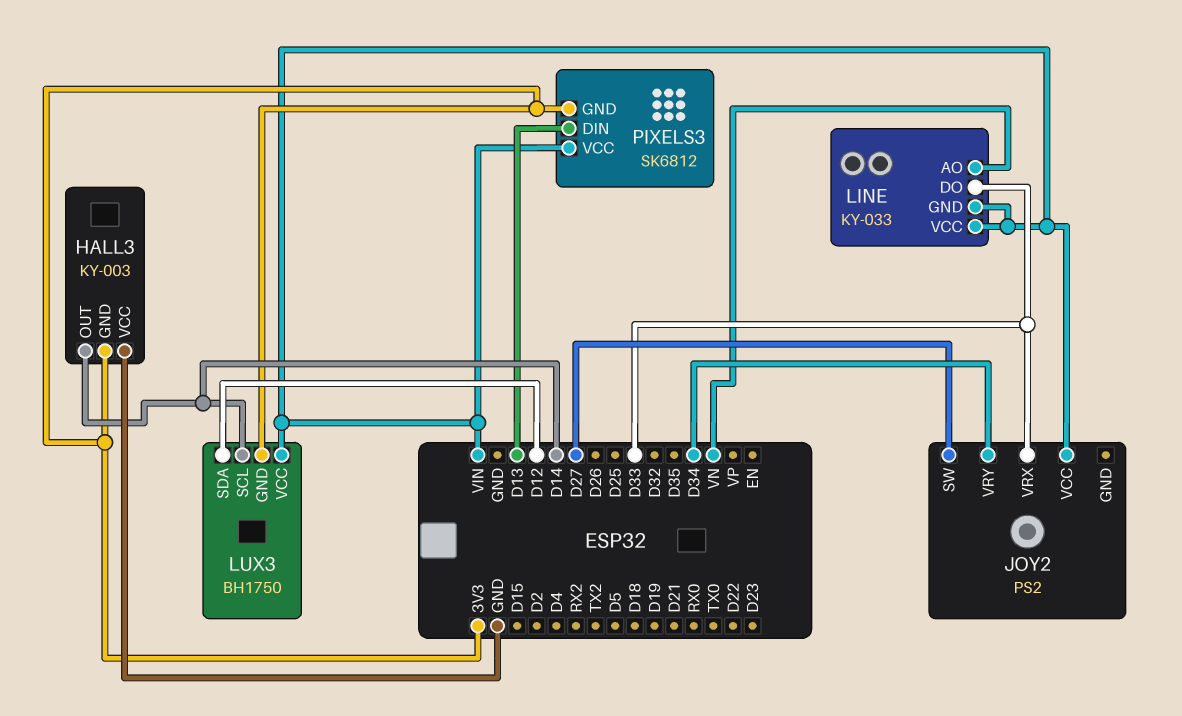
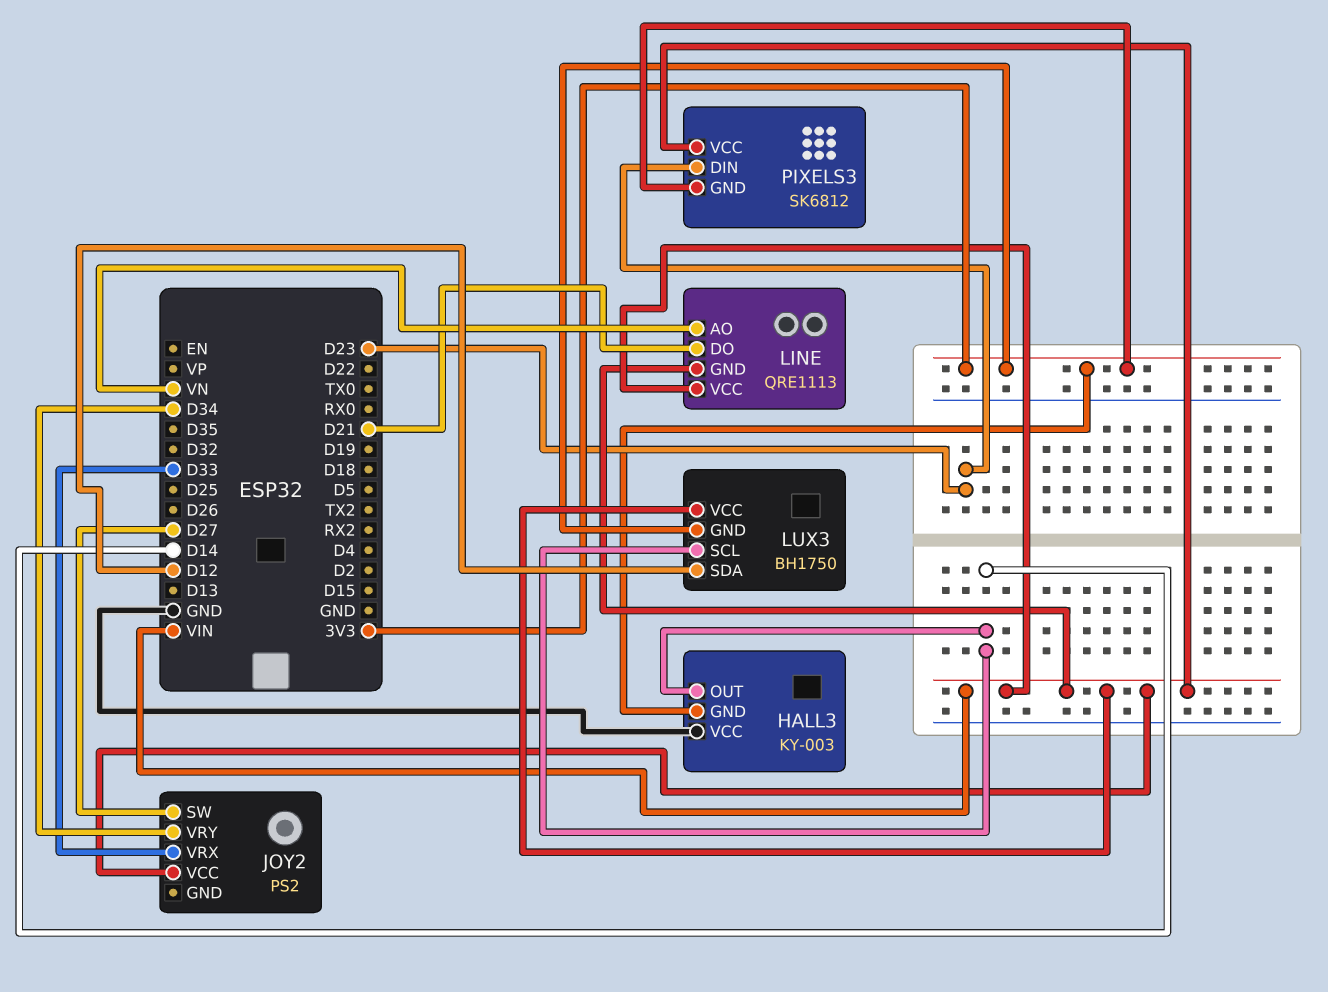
LINE: KY-033 -> QRE1113
LINE pin DO: D33 -> D21
PIXELS3 pin DIN: D13 -> D23

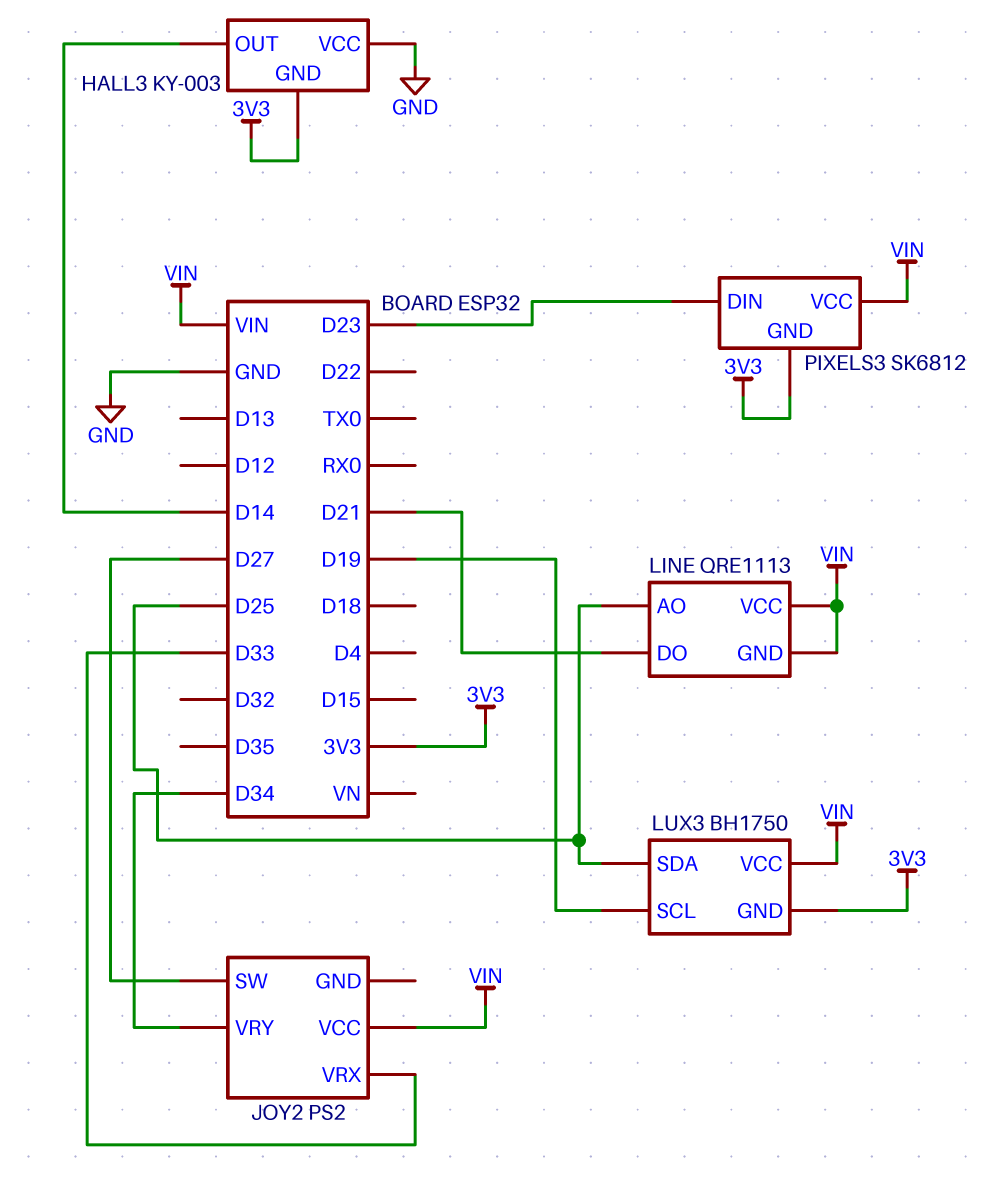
LINE pin AO: VN -> D25
LUX3 pin SCL: D14 -> D19
LUX3 pin SDA: D12 -> D25

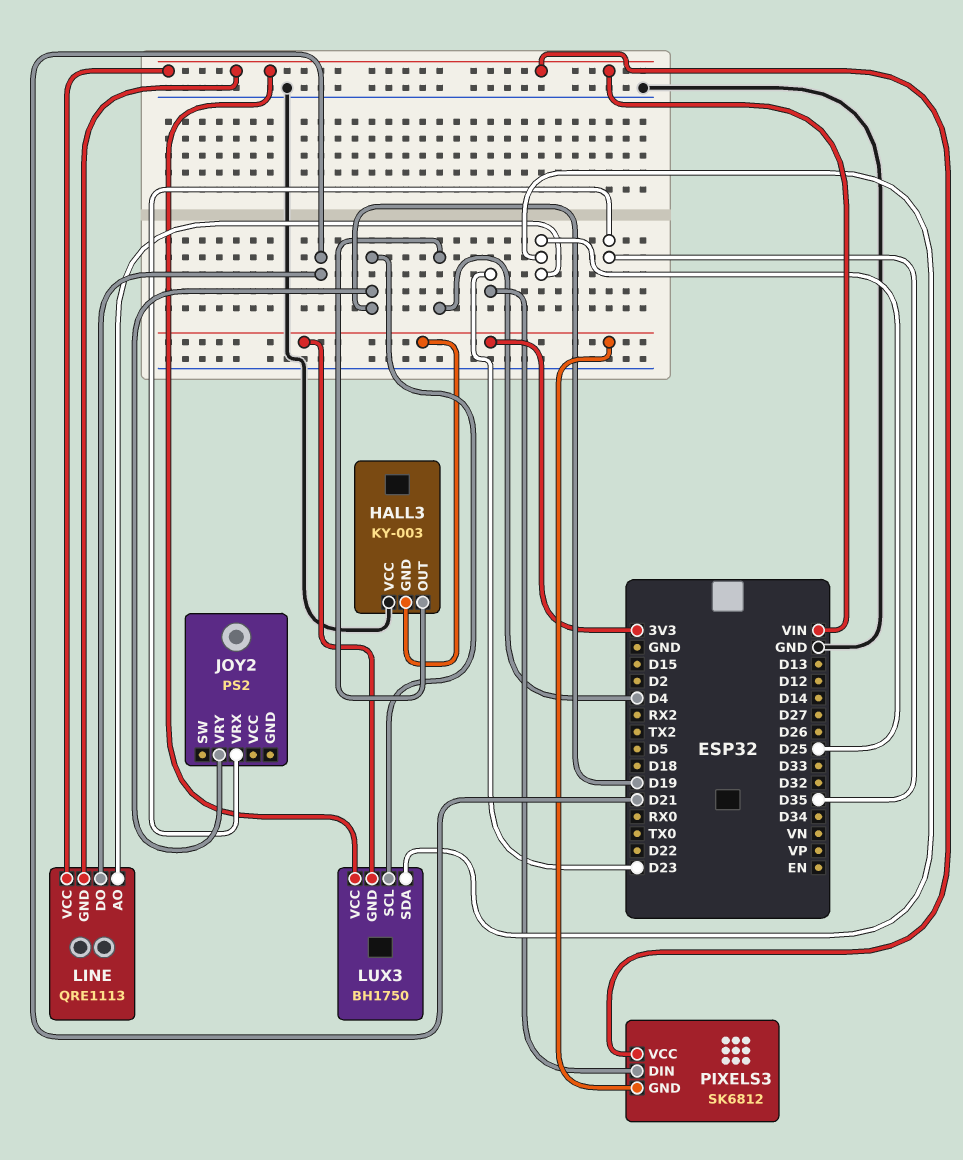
HALL3 pin OUT: D14 -> D4
JOY2 pin SW: D27 -> none
JOY2 pin VCC: VIN -> none
JOY2 pin VRX: D33 -> D35
JOY2 pin VRY: D34 -> D19

